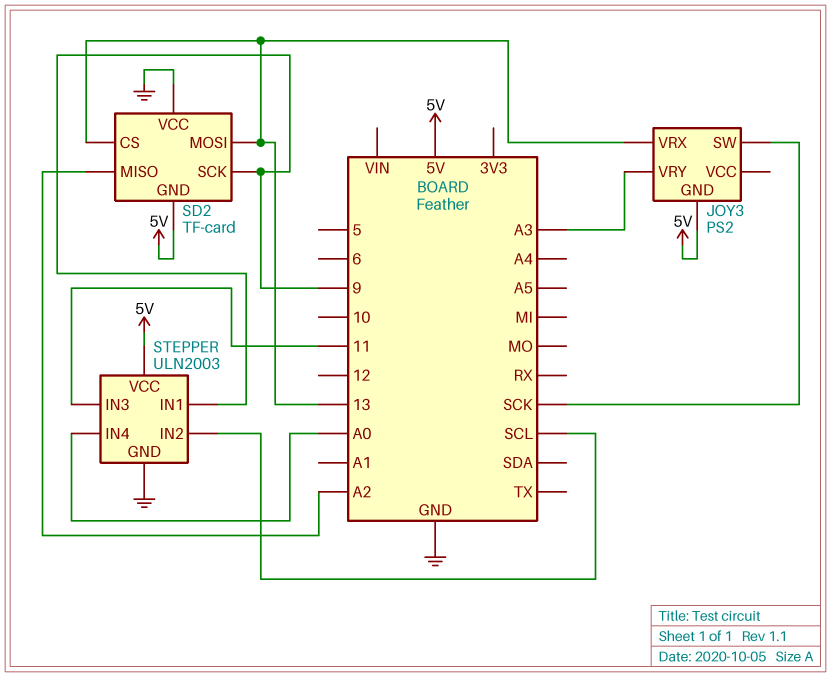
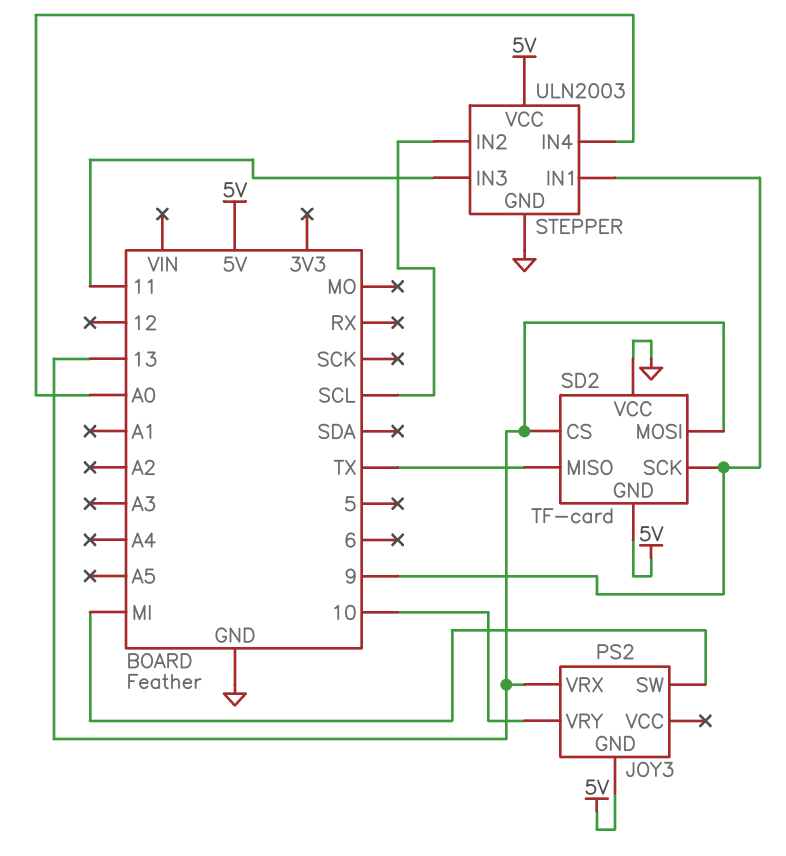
JOY3 pin SW: SCK -> MI
JOY3 pin VRY: A3 -> 10
SD2 pin MISO: A2 -> TX

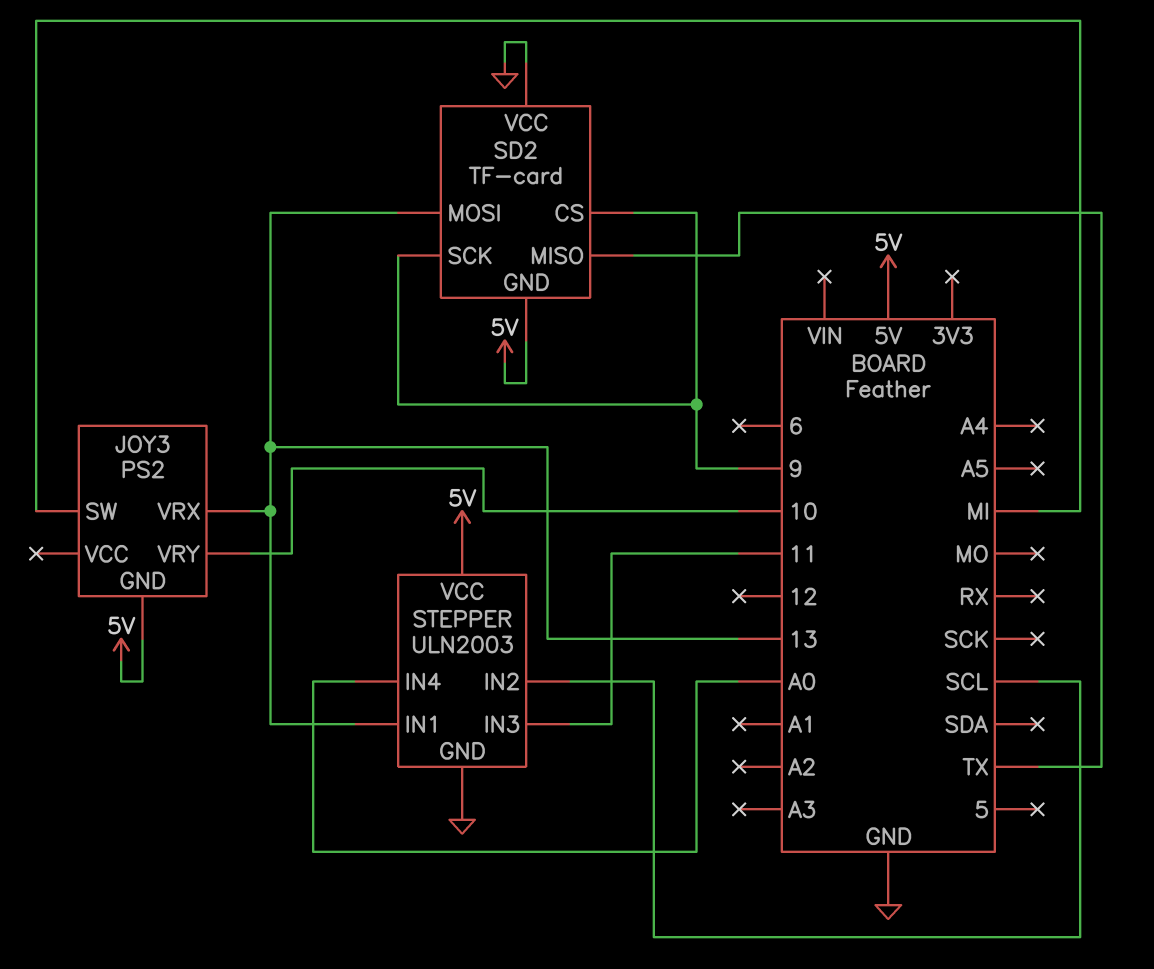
SD2 pin CS: 13 -> 9
STEPPER pin IN1: 9 -> 13

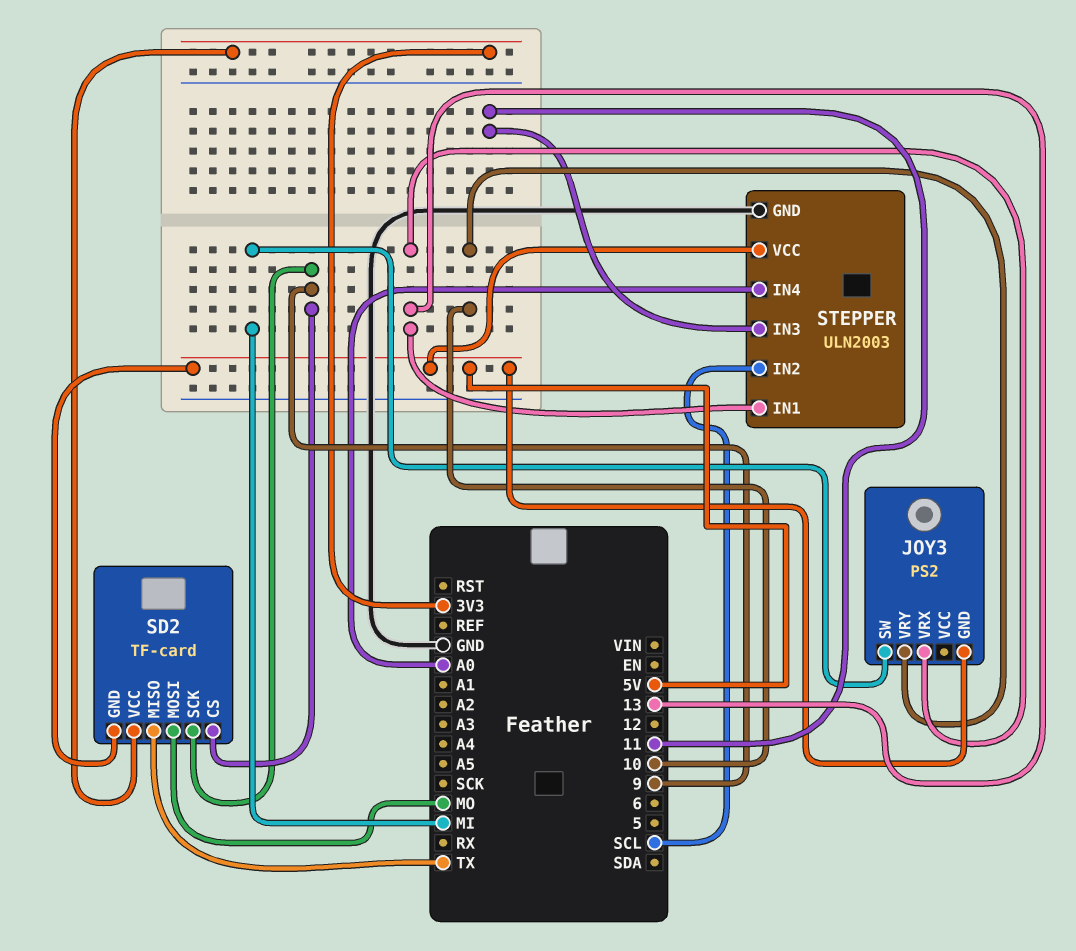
SD2 pin MOSI: 13 -> MO
SD2 pin VCC: GND -> 3V3

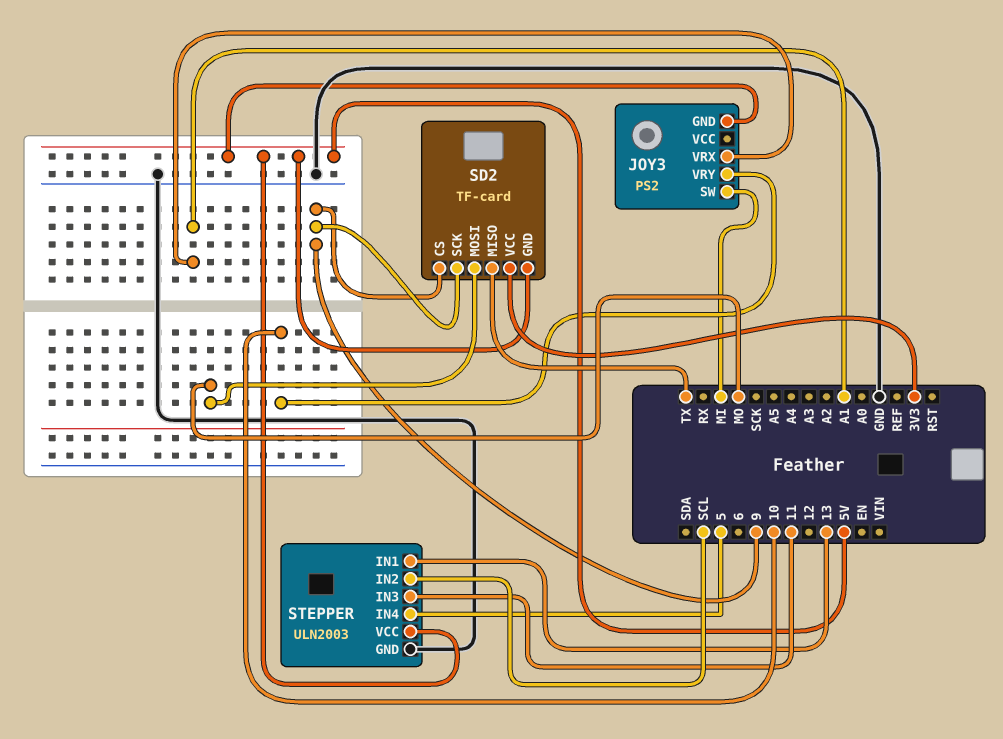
JOY3 pin VRX: 13 -> A1
STEPPER pin IN4: A0 -> 5

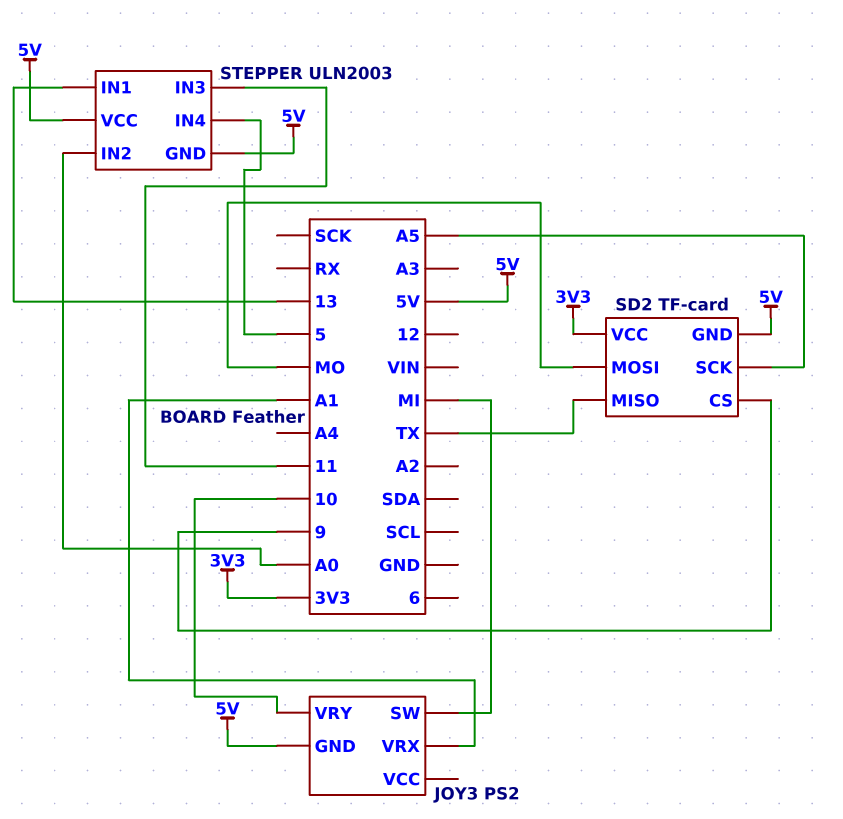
SD2 pin SCK: 9 -> A5
STEPPER pin GND: GND -> 5V
STEPPER pin IN2: SCL -> A0

